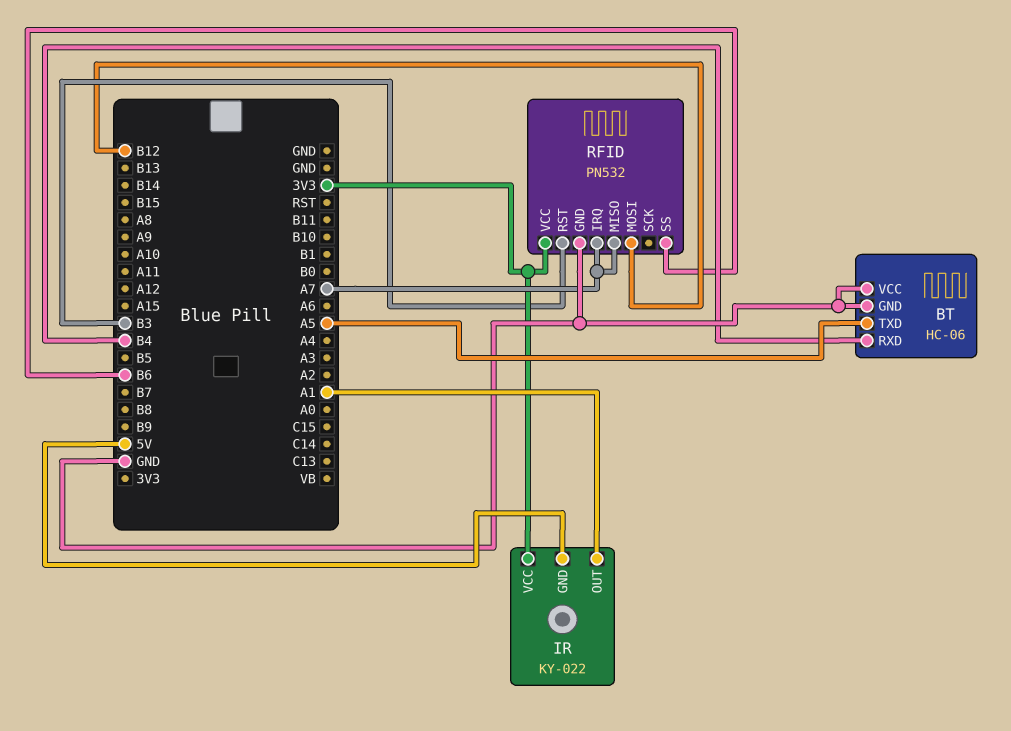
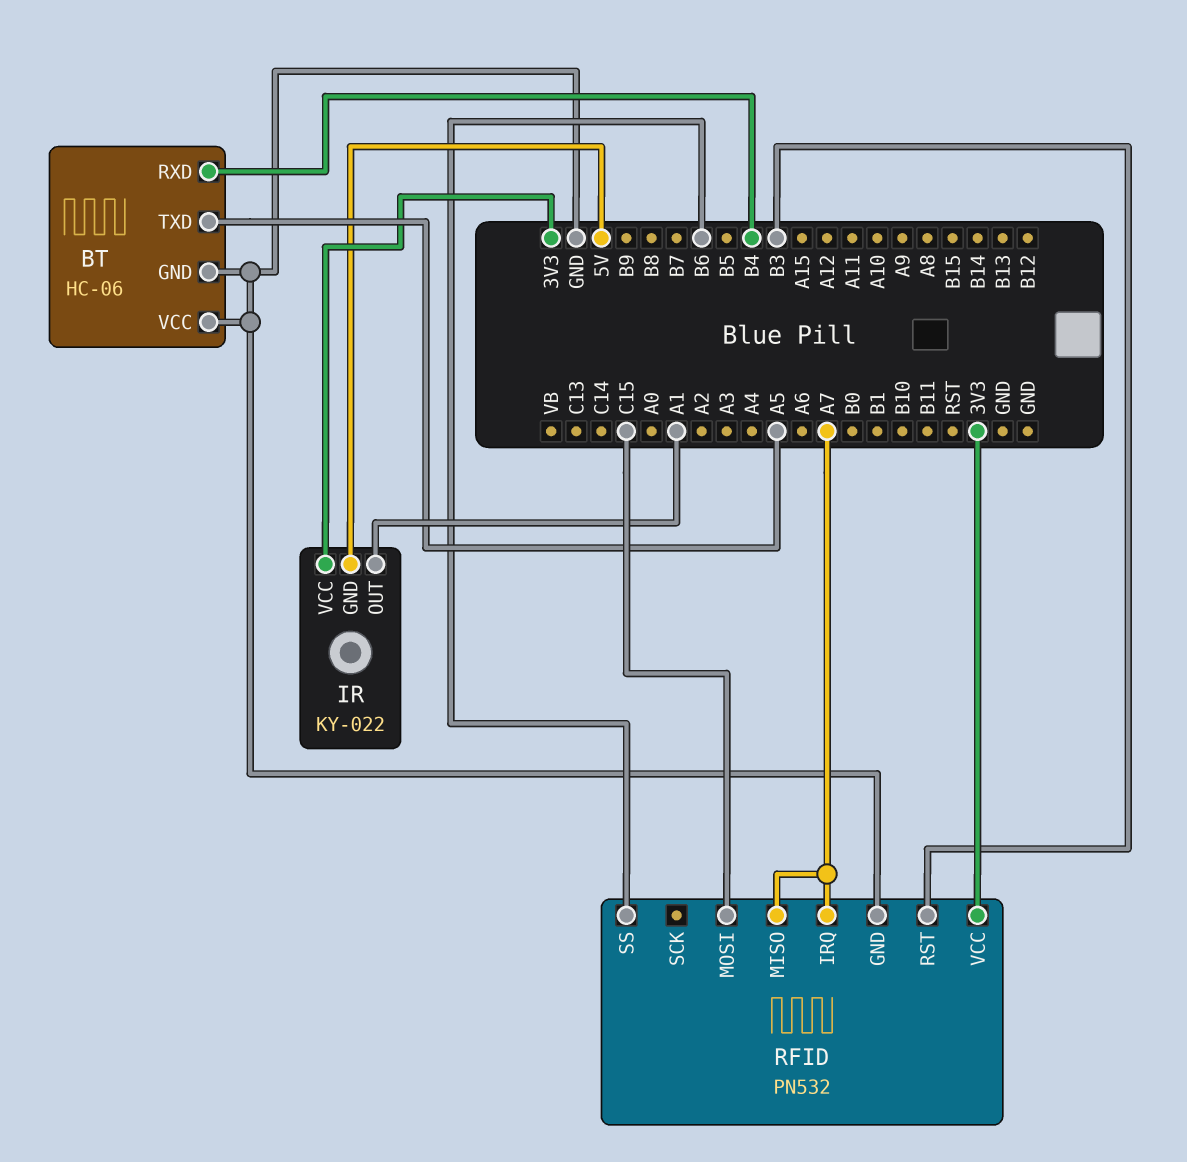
RFID pin MOSI: B12 -> C15

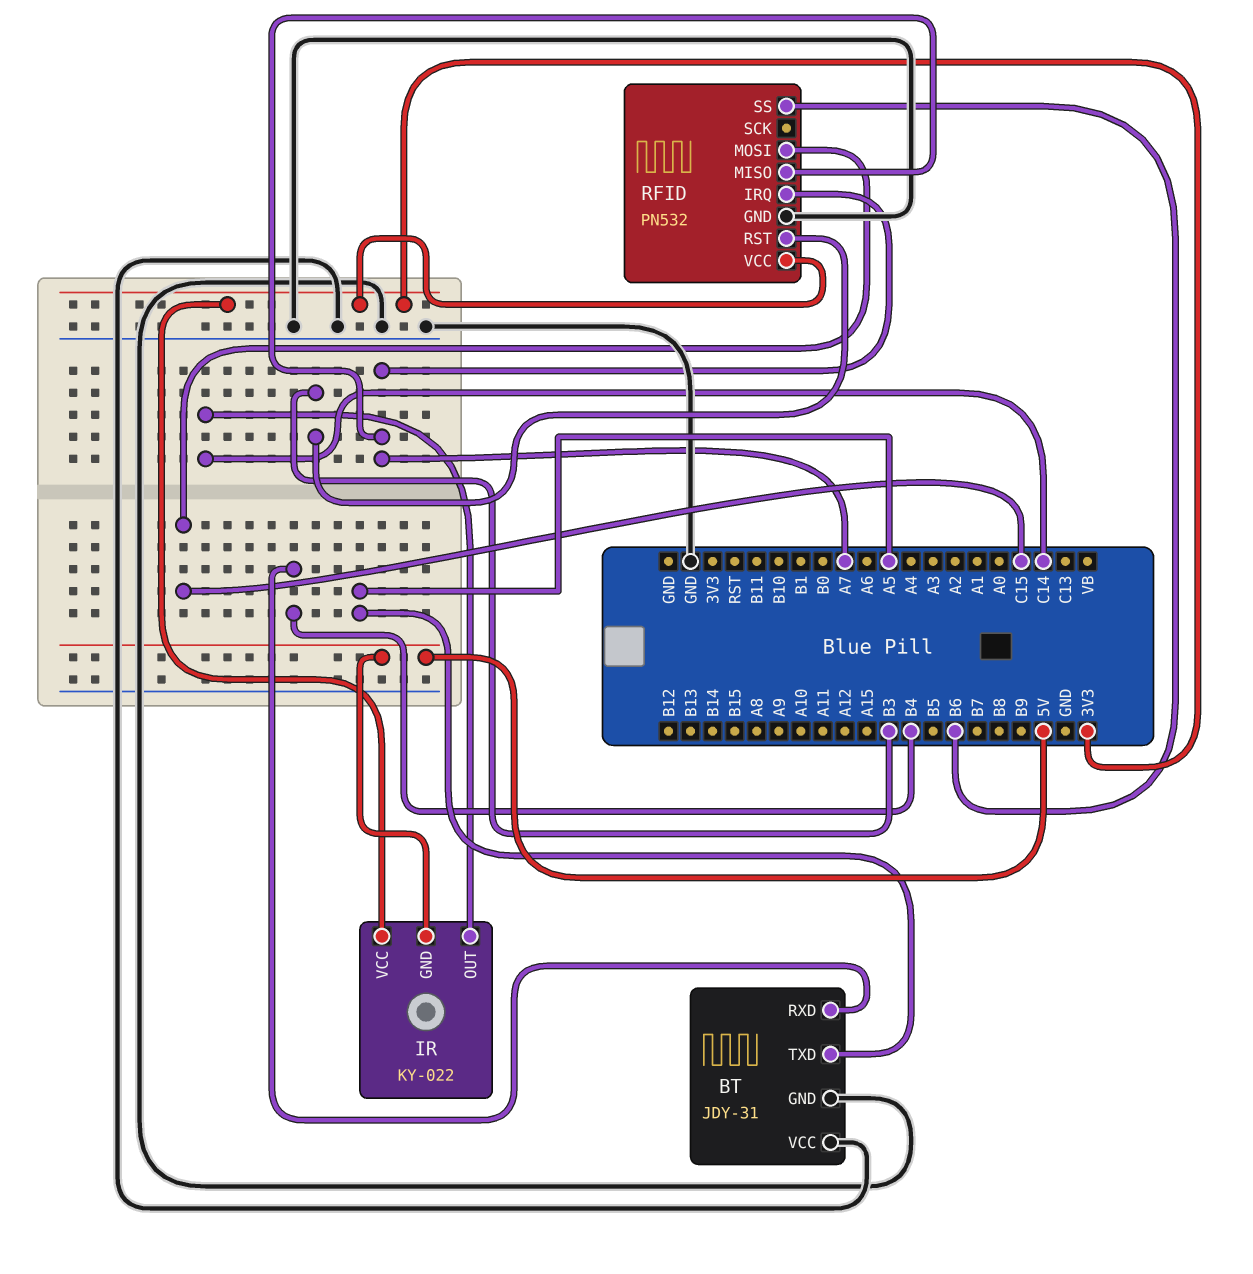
BT: HC-06 -> JDY-31
IR pin OUT: A1 -> C14

